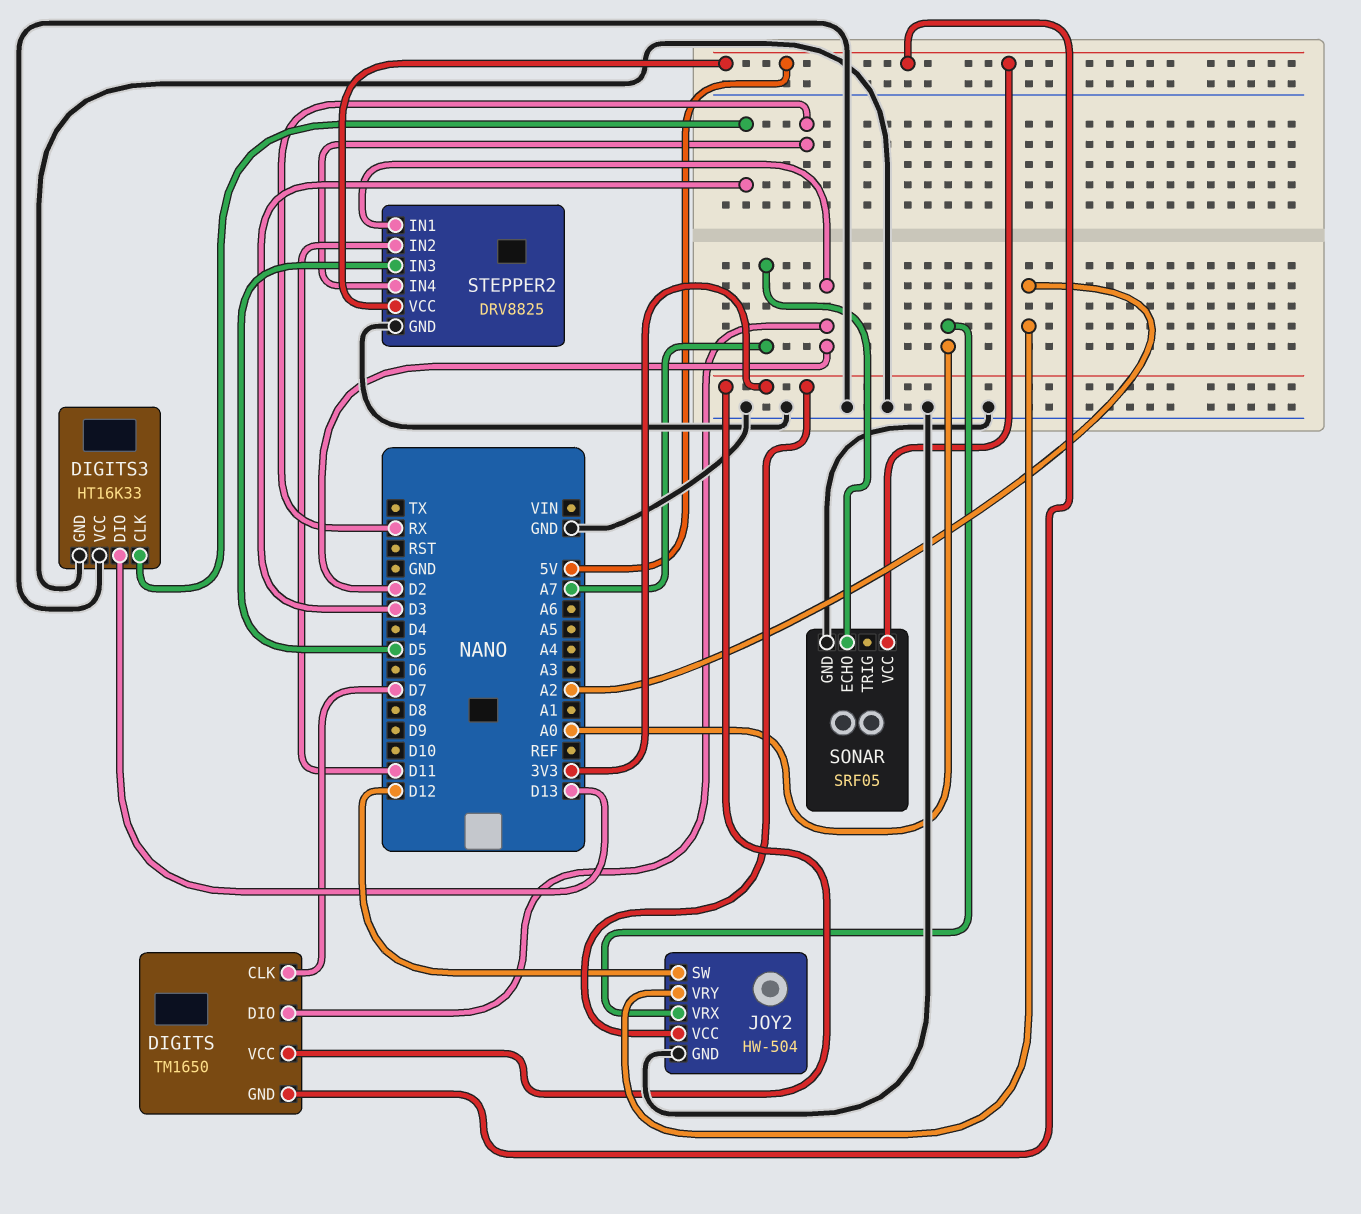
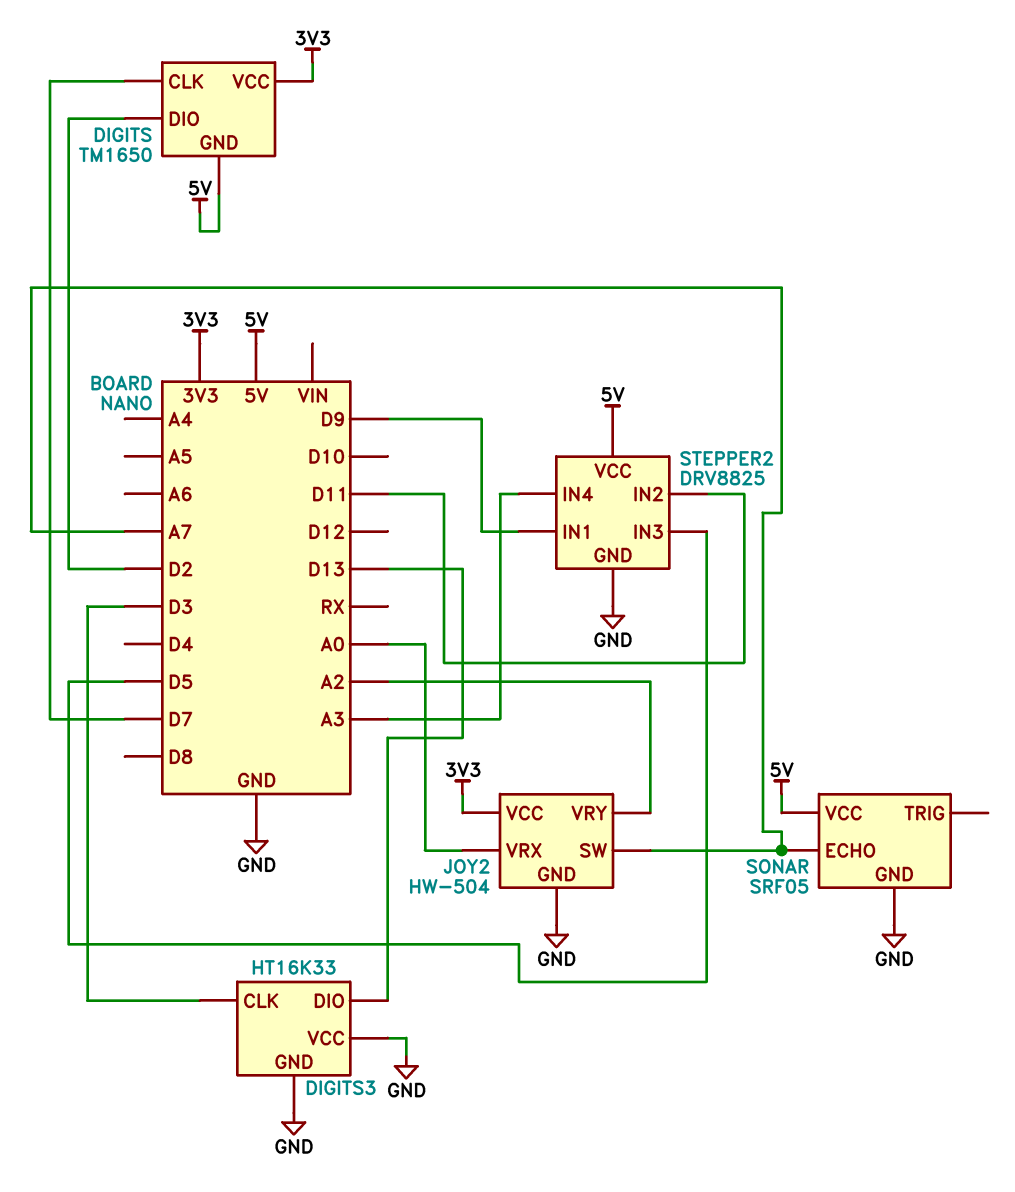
JOY2 pin SW: D12 -> A7
STEPPER2 pin IN1: D2 -> D9
STEPPER2 pin IN4: RX -> A3

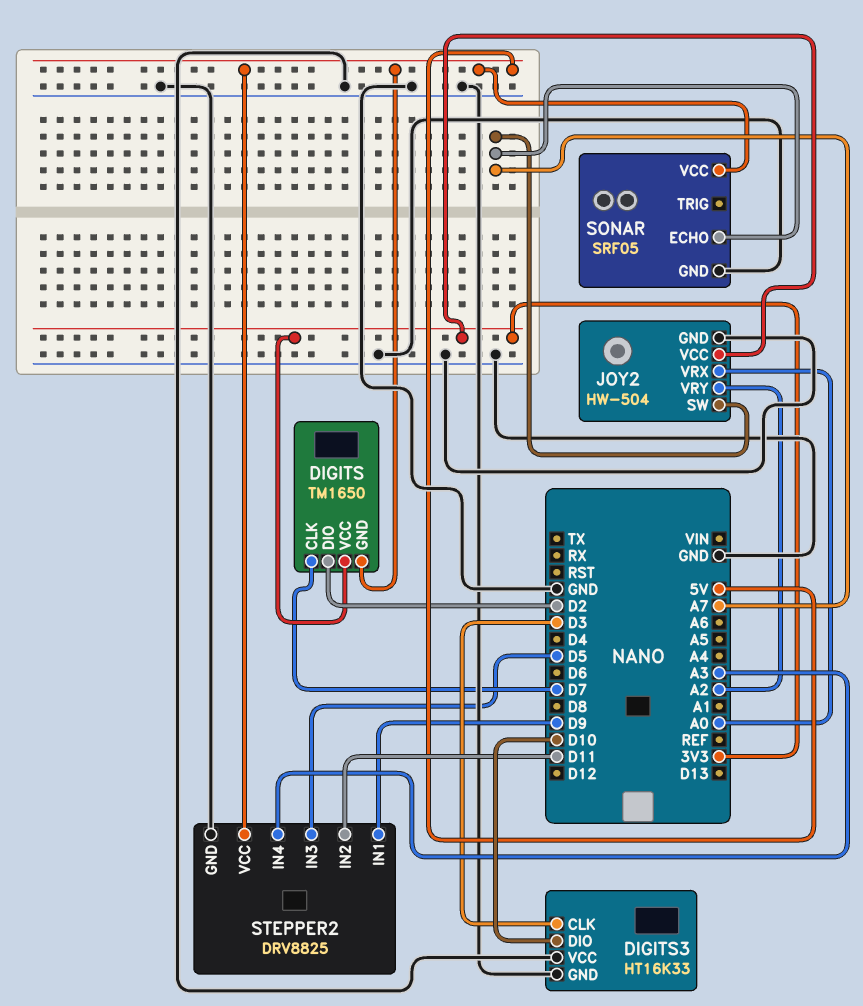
DIGITS3 pin DIO: D13 -> D10

